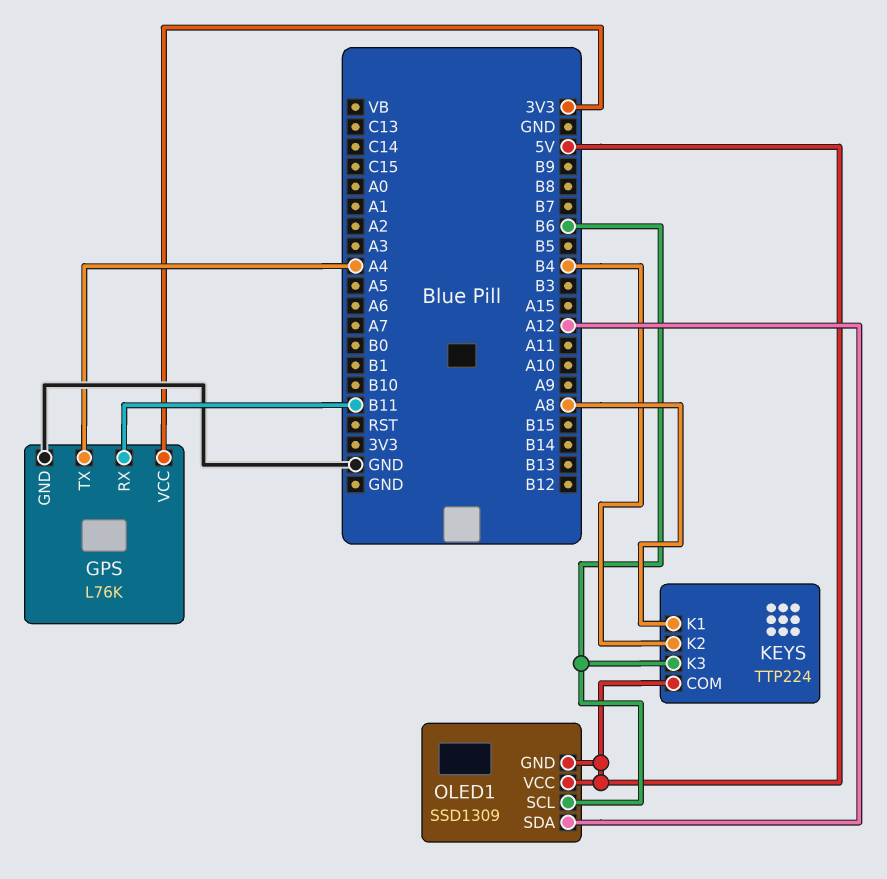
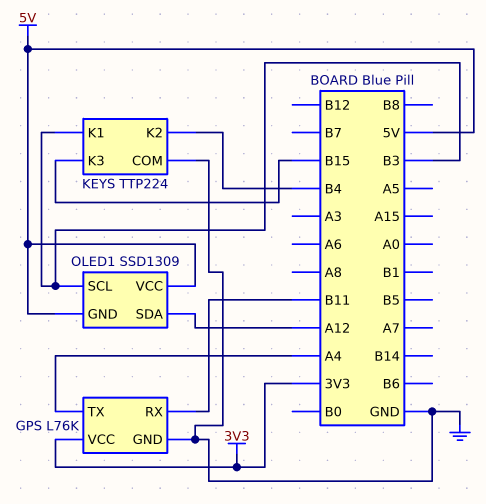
KEYS pin COM: 5V -> GND
KEYS pin K1: A8 -> B3
KEYS pin K3: B6 -> B15
OLED1 pin SCL: B6 -> B3

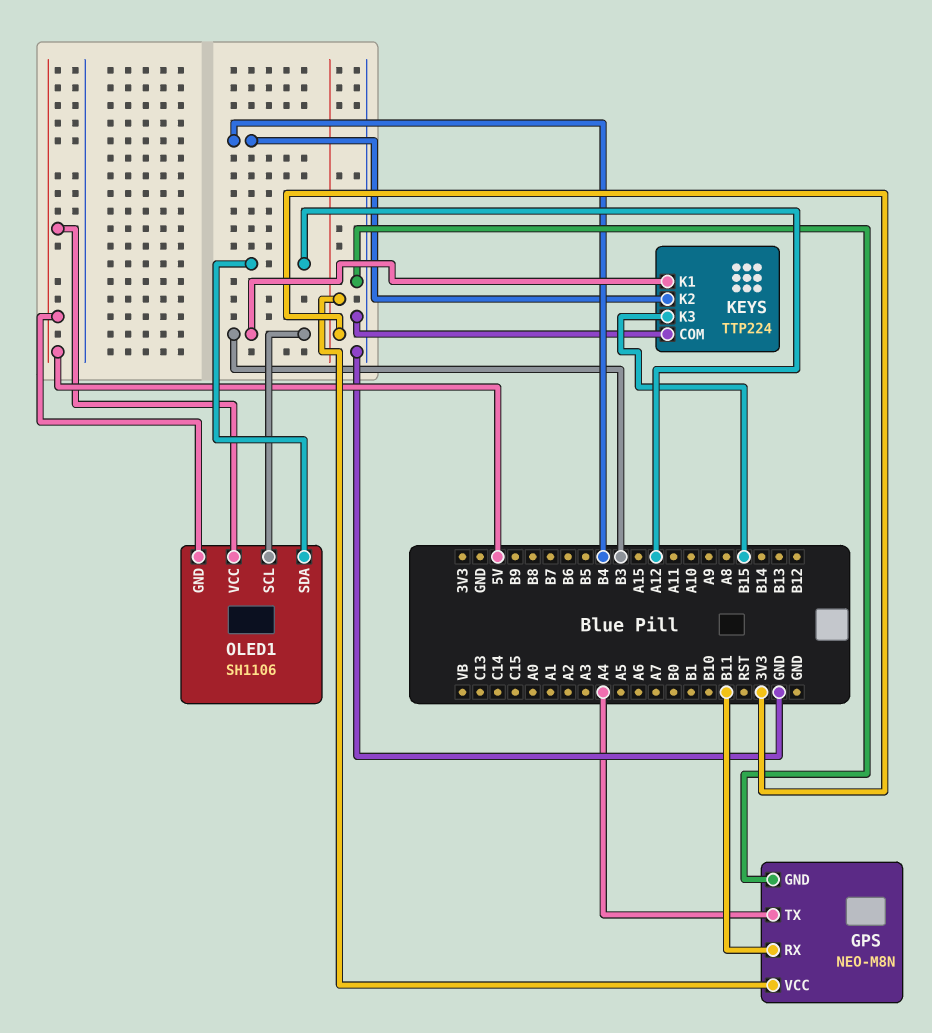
GPS: L76K -> NEO-M8N
OLED1: SSD1309 -> SH1106

